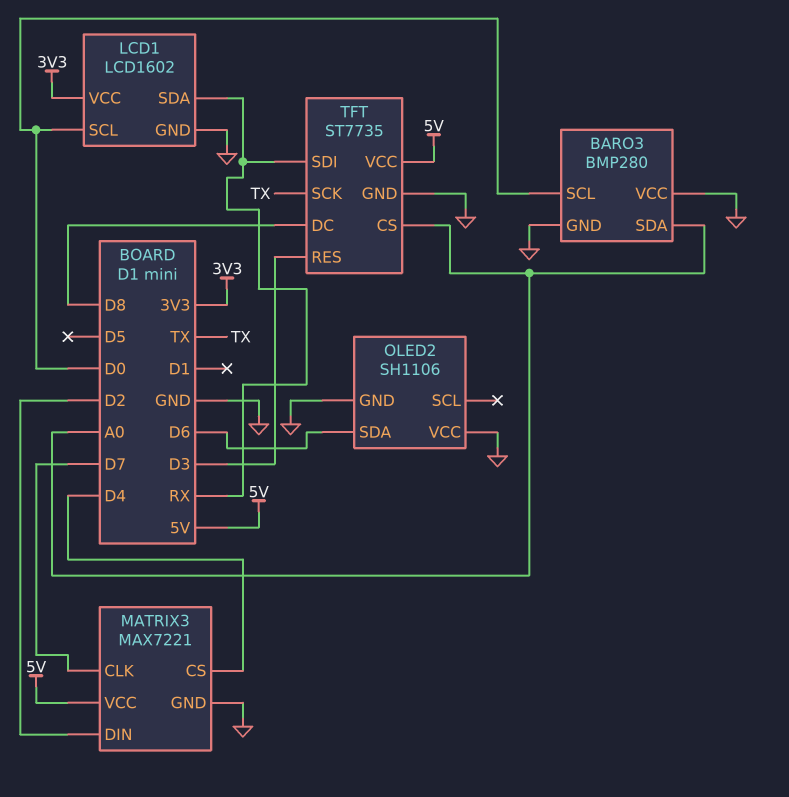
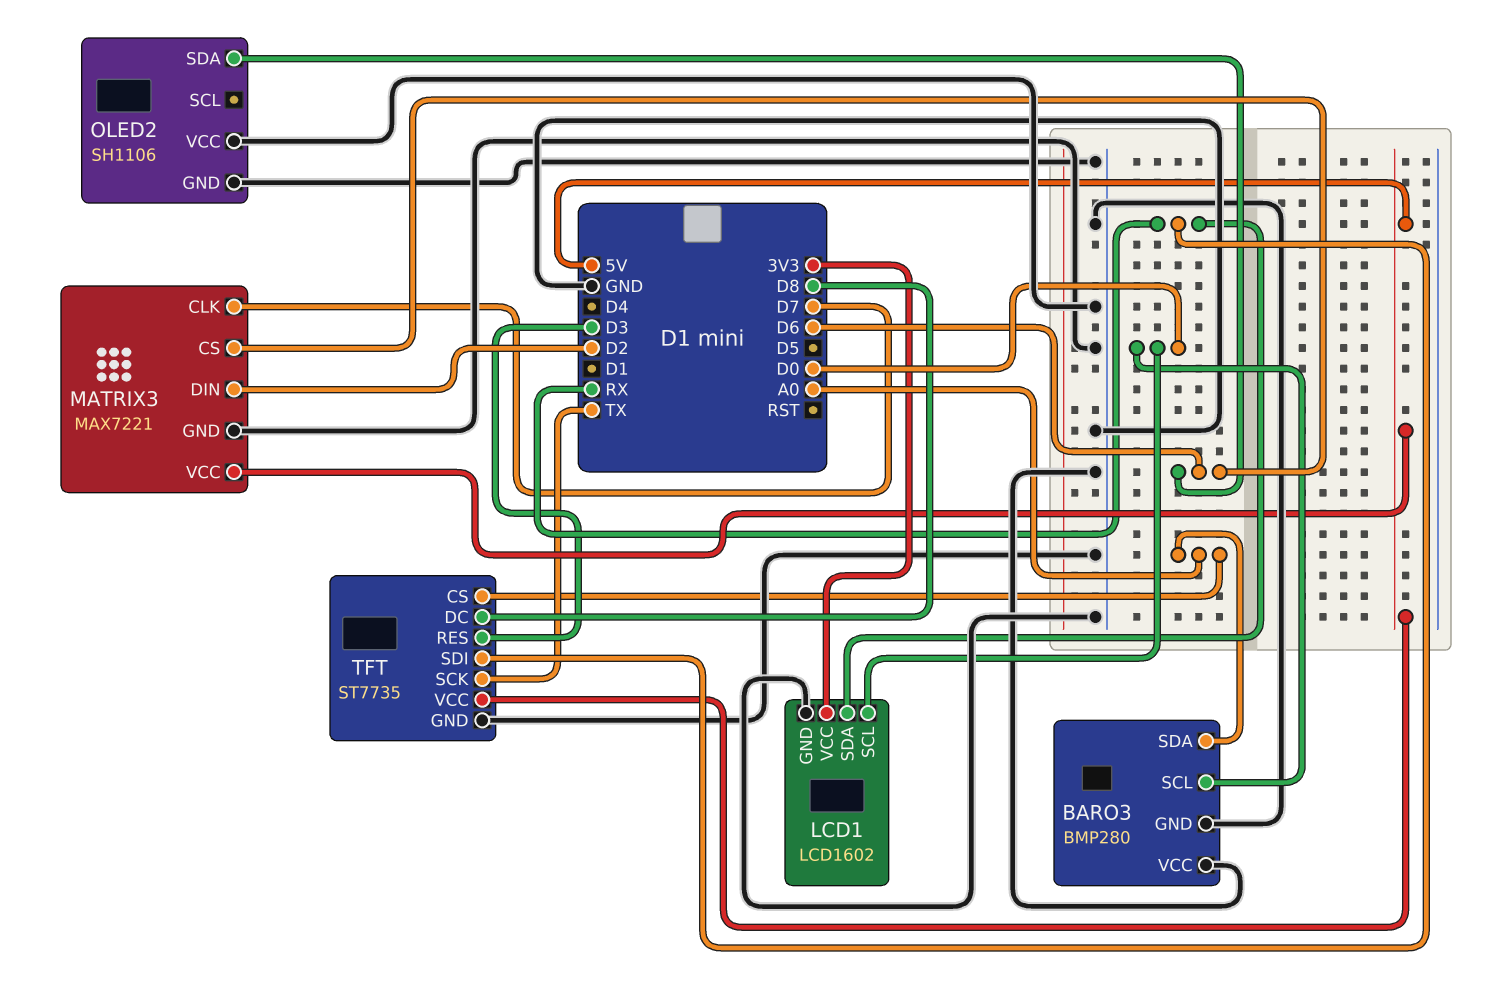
MATRIX3 pin CS: D4 -> D6

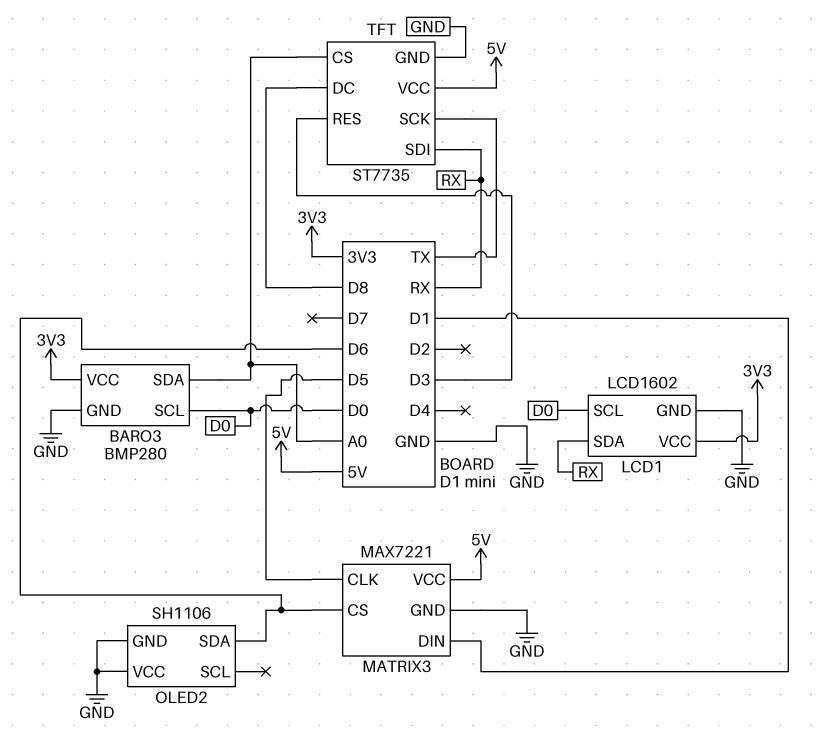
BARO3 pin VCC: GND -> 3V3
MATRIX3 pin CLK: D7 -> D5
MATRIX3 pin DIN: D2 -> D1

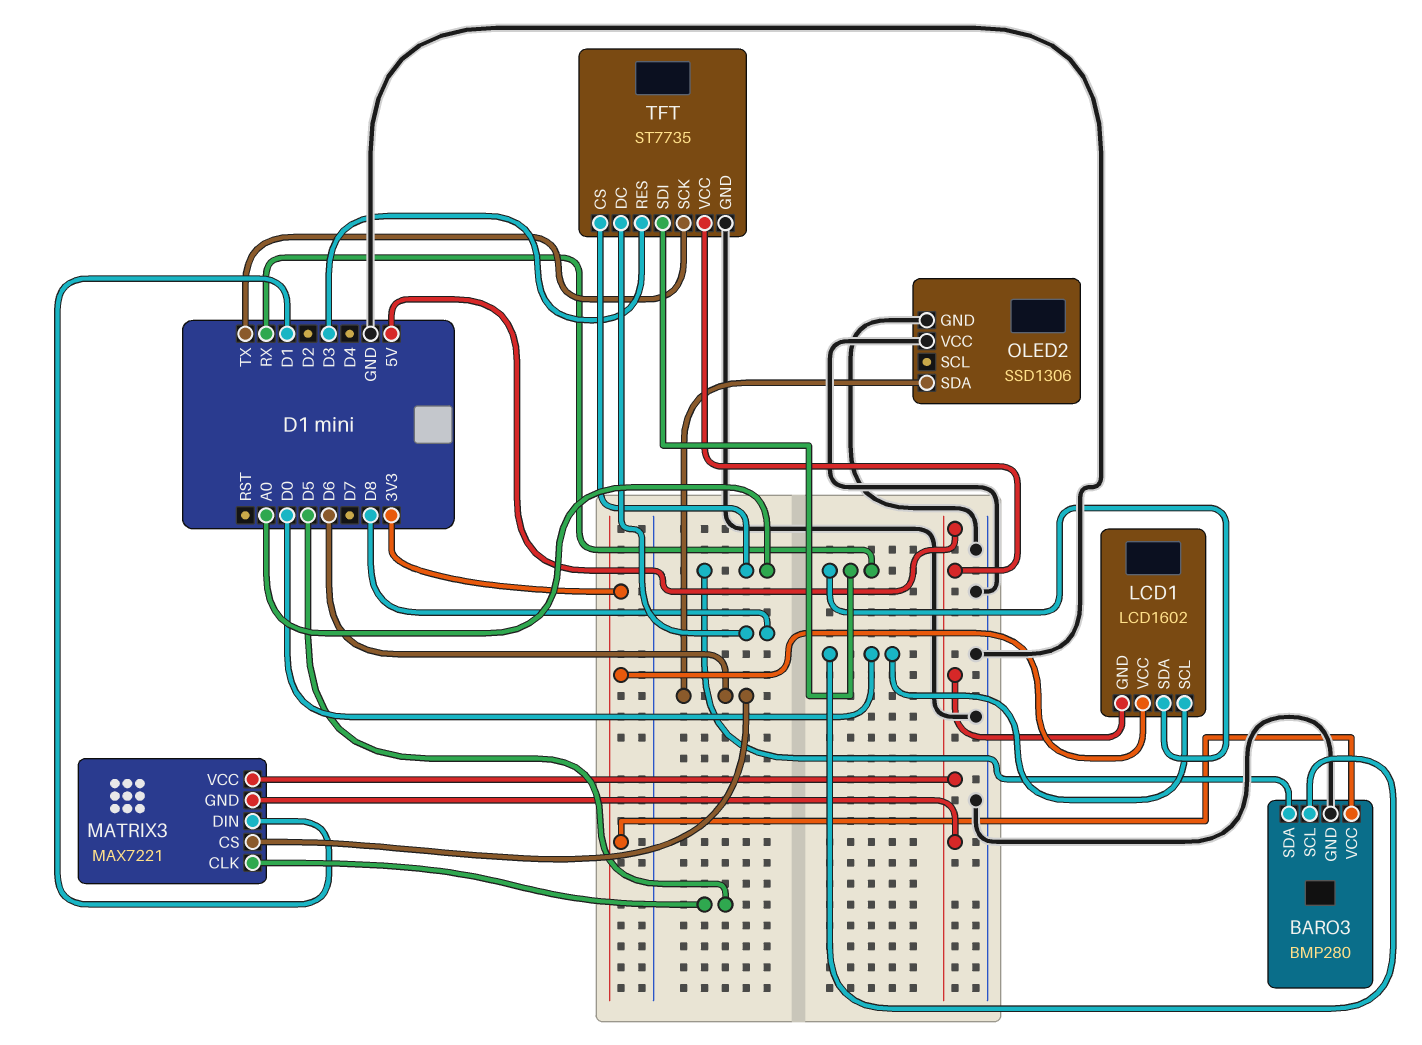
LCD1 pin GND: GND -> 5V
MATRIX3 pin GND: GND -> 5V
OLED2: SH1106 -> SSD1306

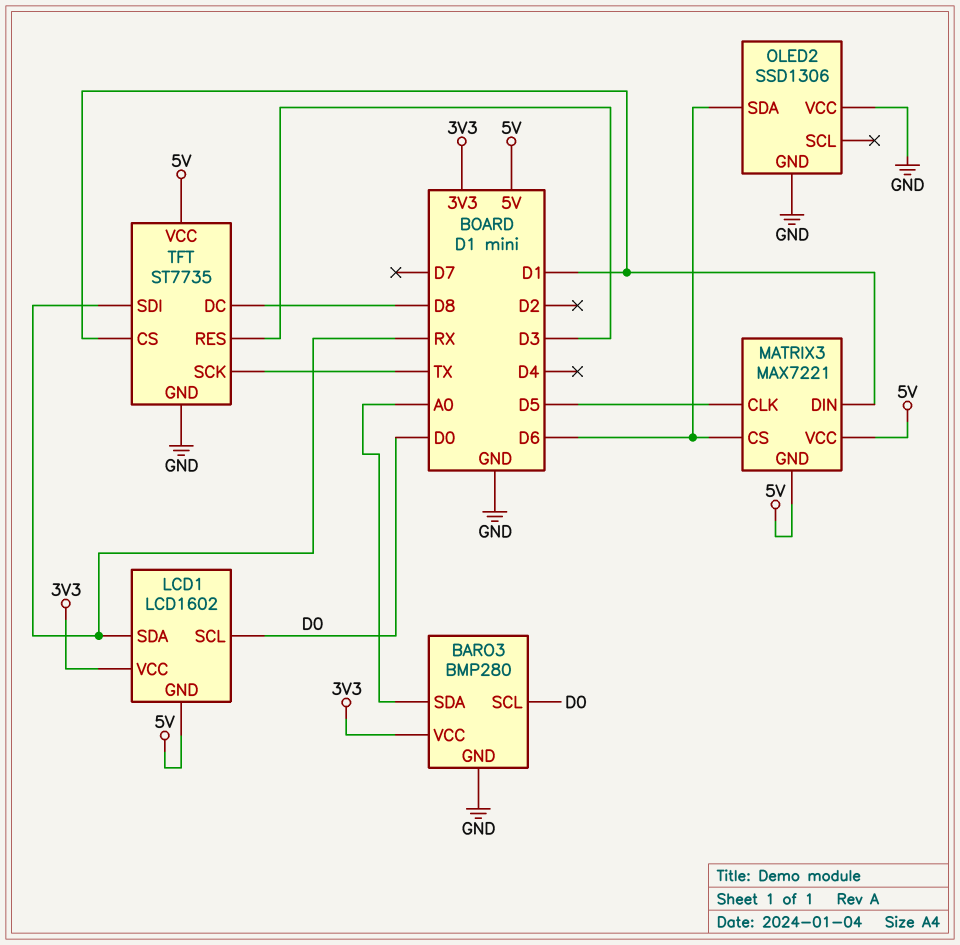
TFT pin CS: A0 -> D1

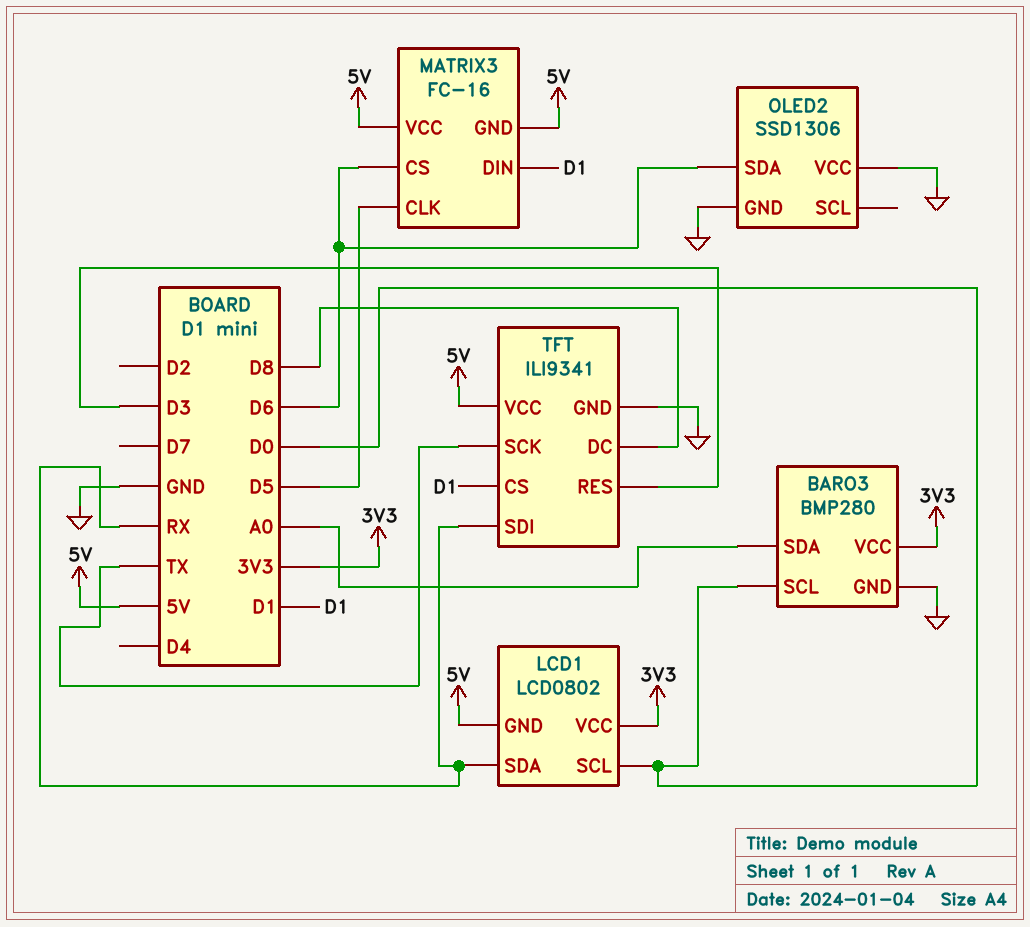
LCD1: LCD1602 -> LCD0802
MATRIX3: MAX7221 -> FC-16
TFT: ST7735 -> ILI9341

